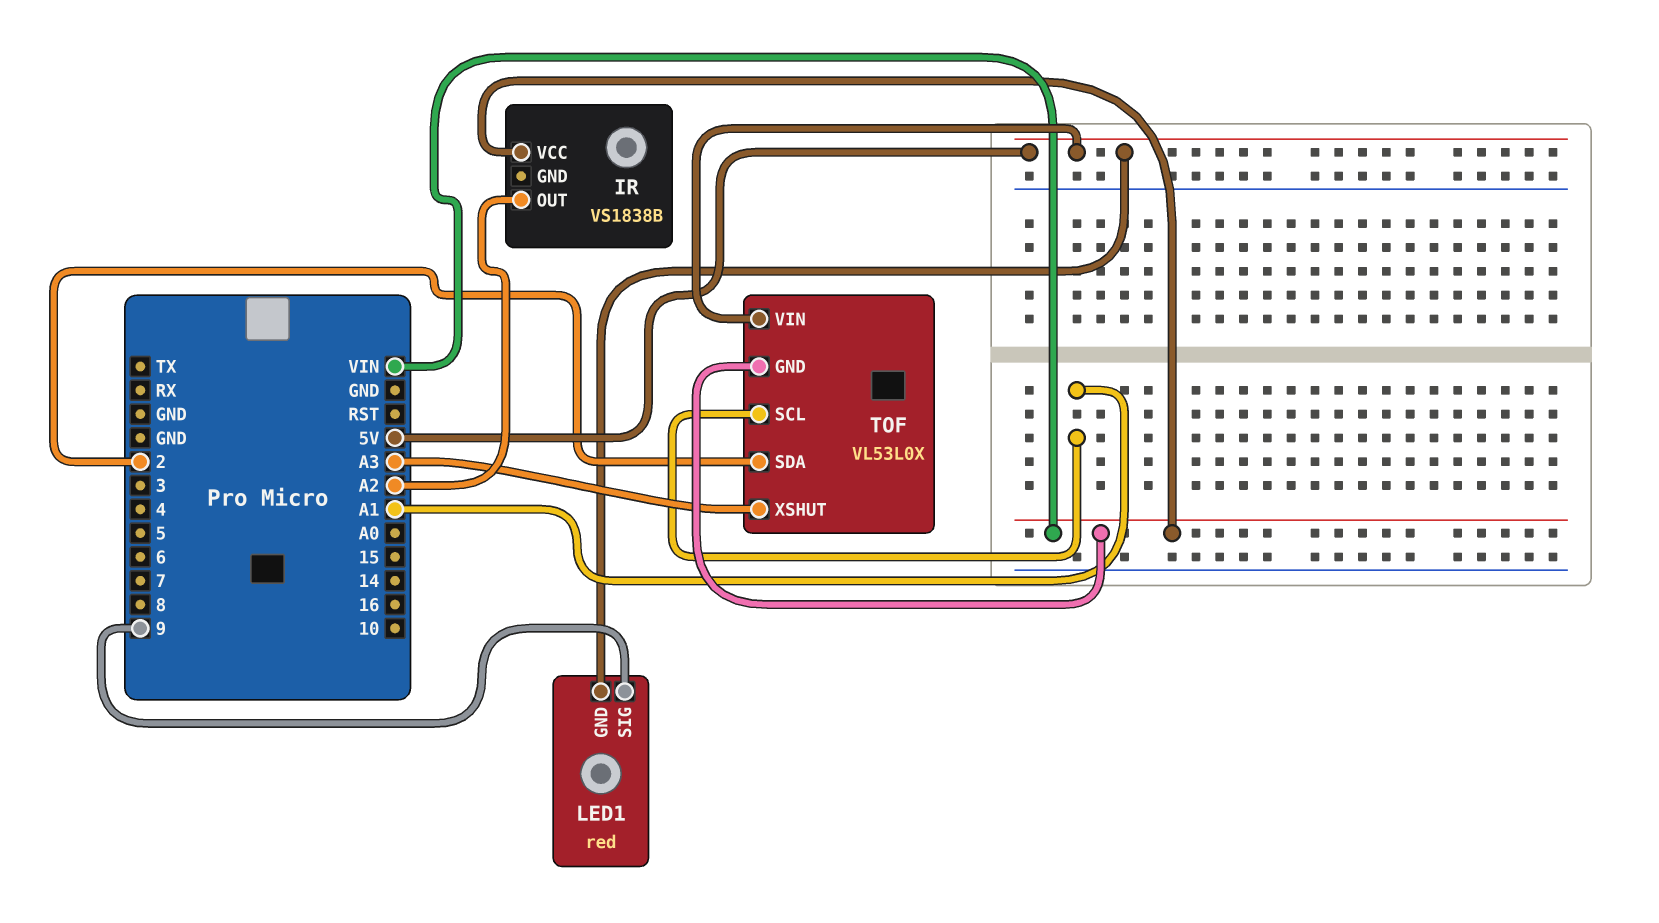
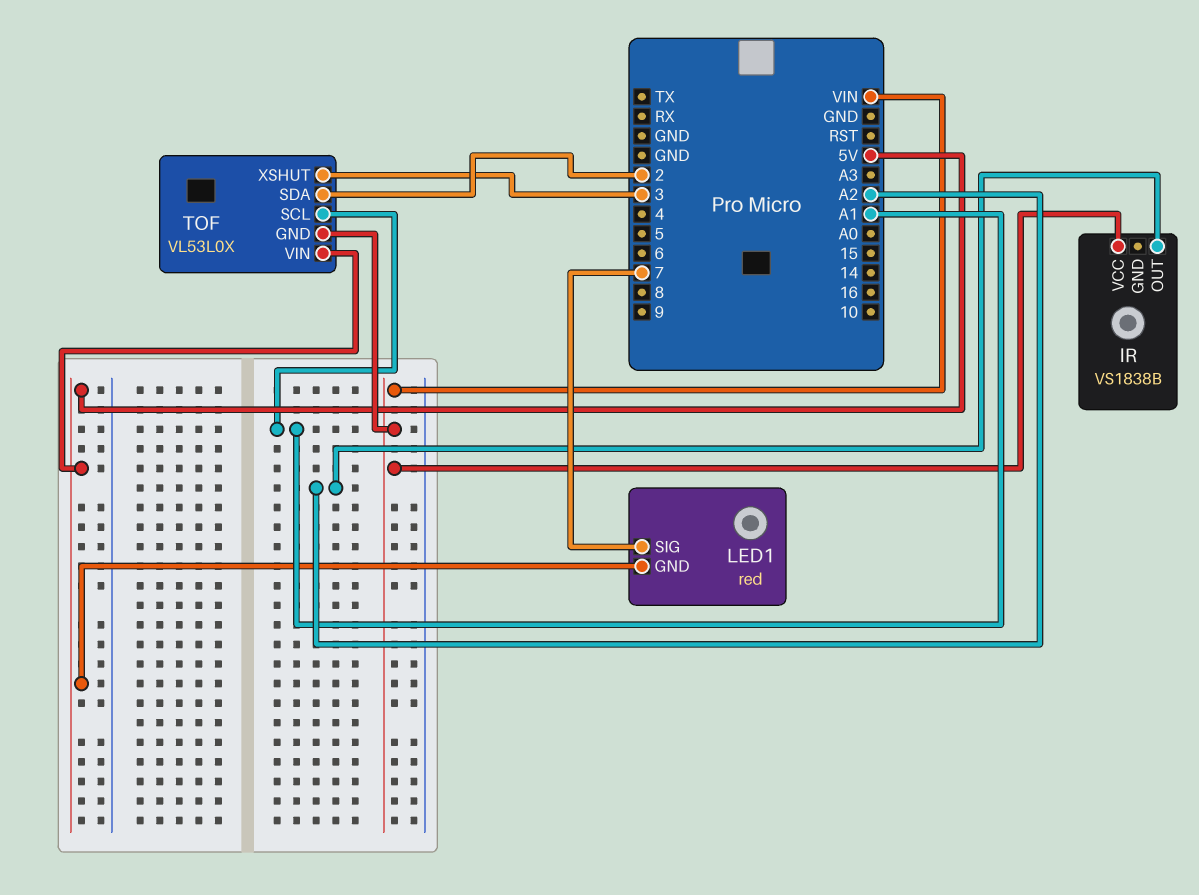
LED1 pin SIG: 9 -> 7
TOF pin XSHUT: A3 -> 3

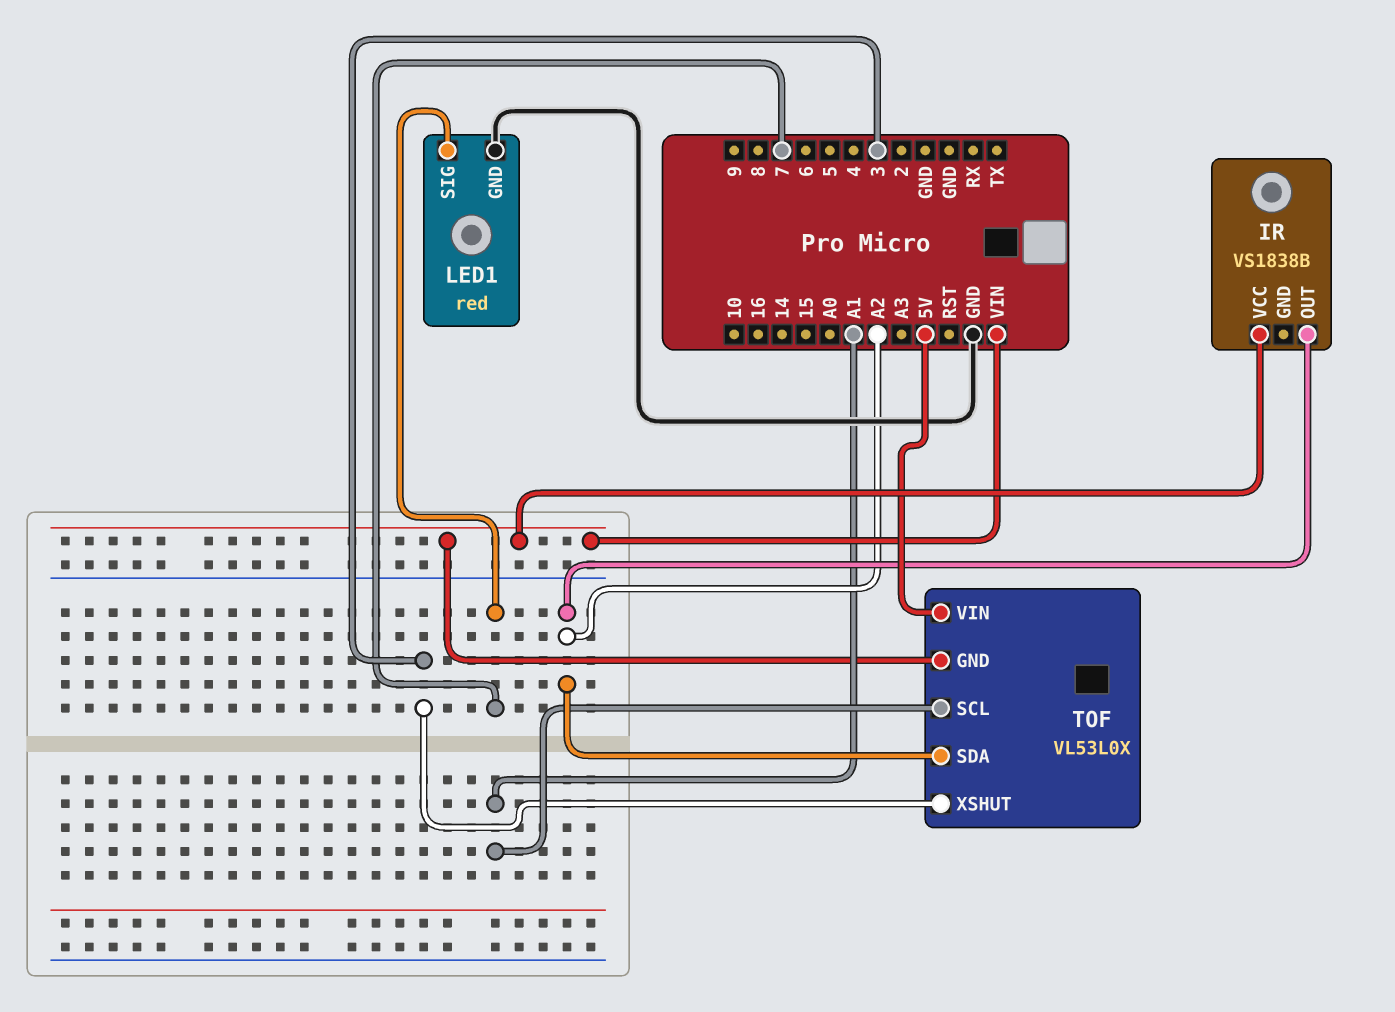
LED1 pin GND: 5V -> GND
TOF pin SDA: 2 -> A2

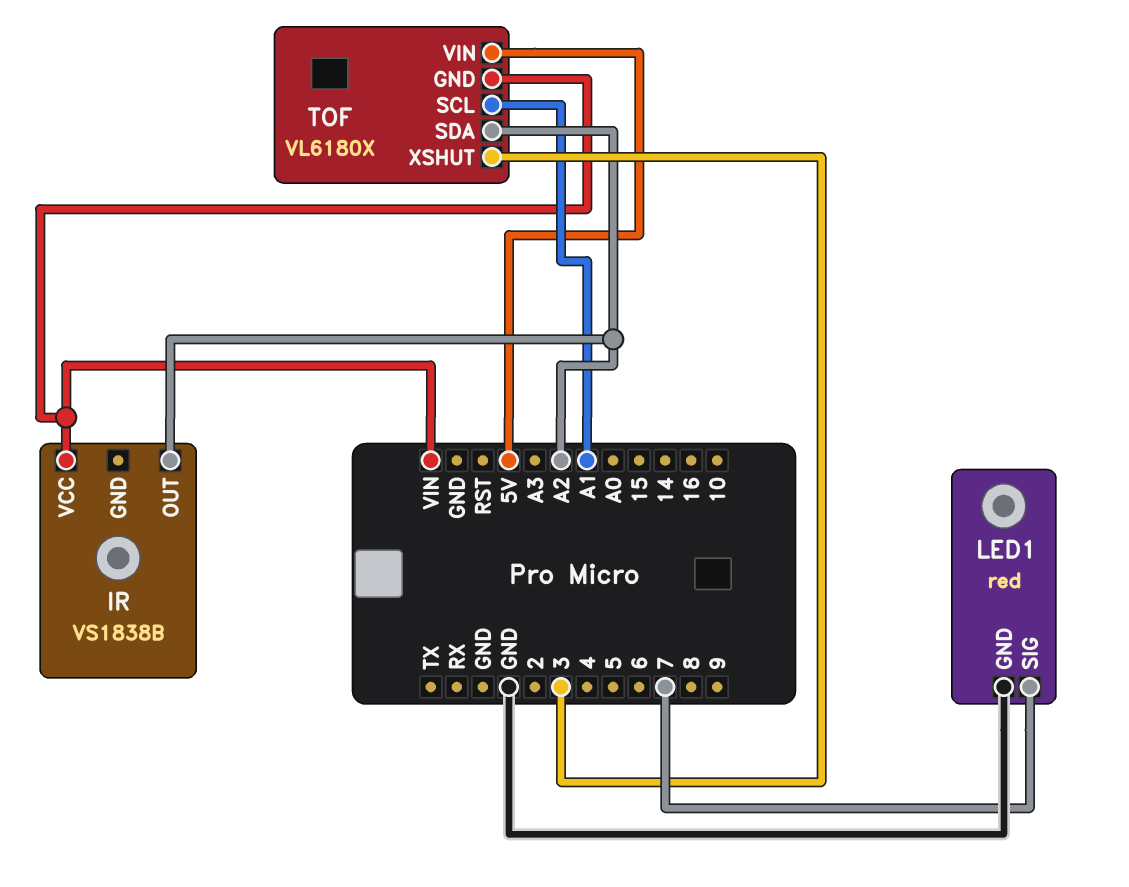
TOF: VL53L0X -> VL6180X

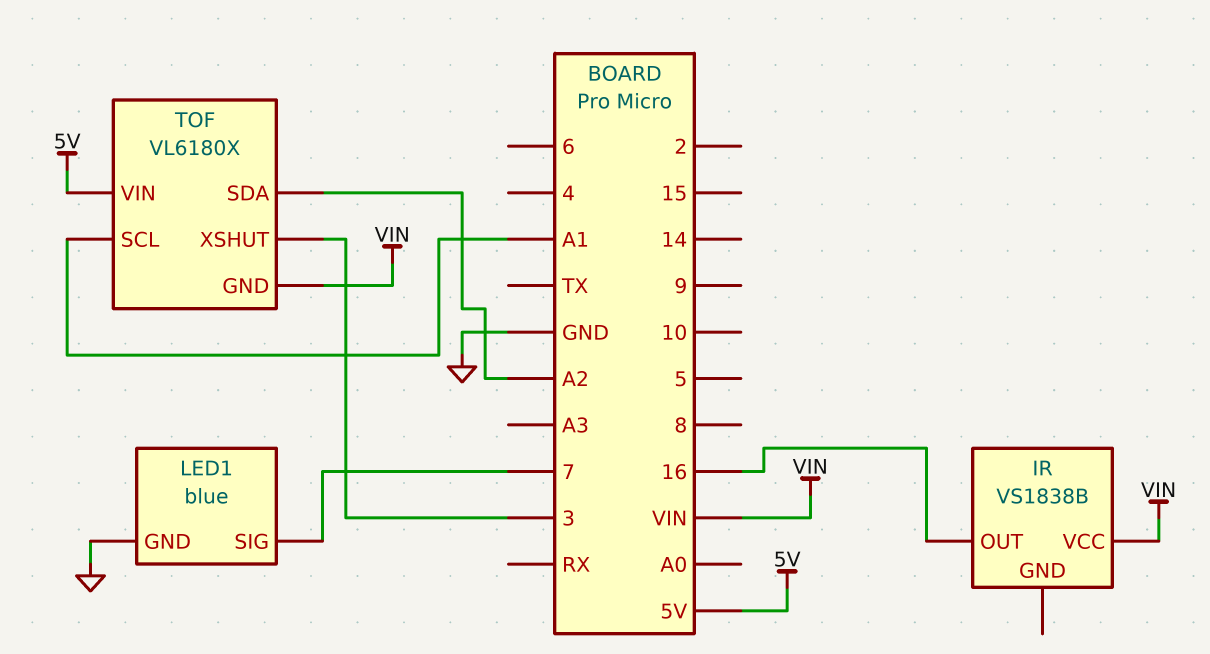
IR pin OUT: A2 -> 16
LED1: red -> blue

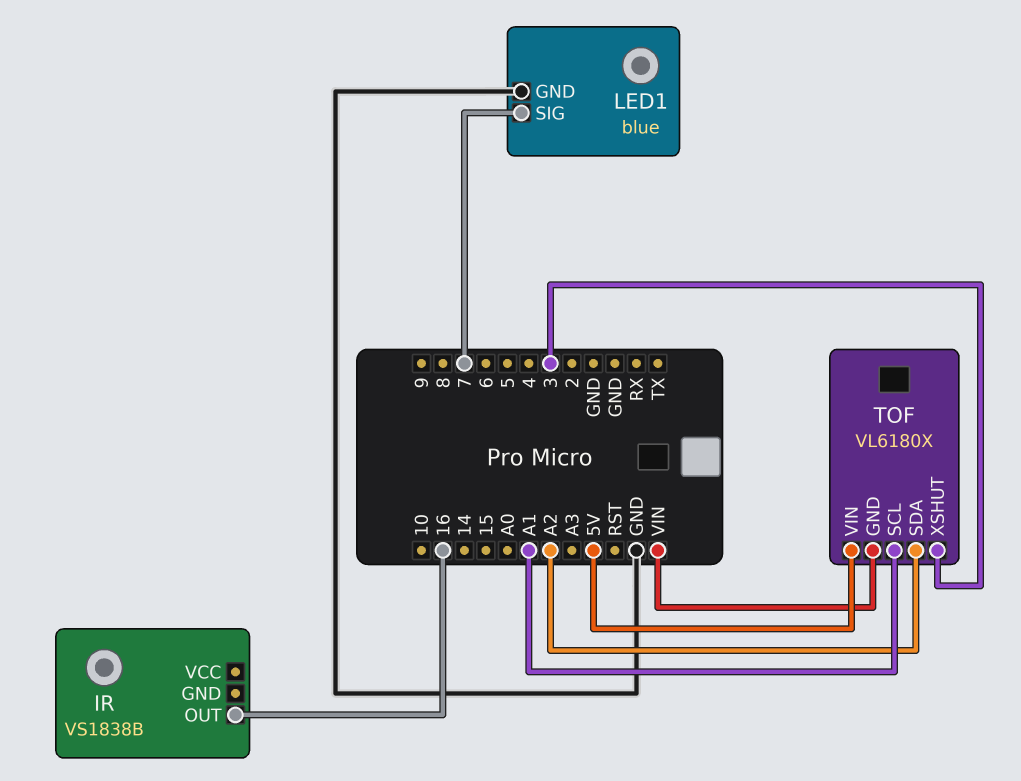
IR pin VCC: VIN -> none

